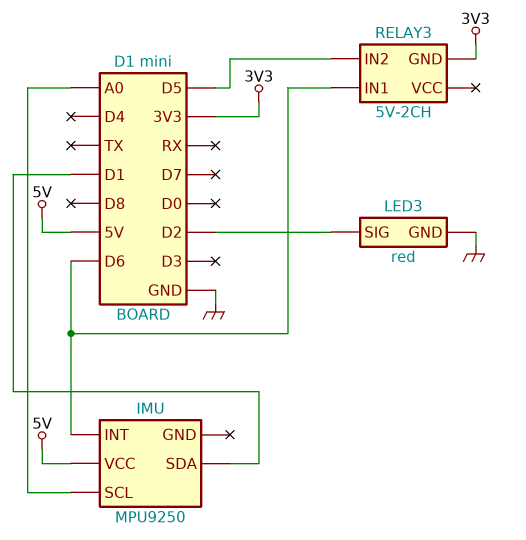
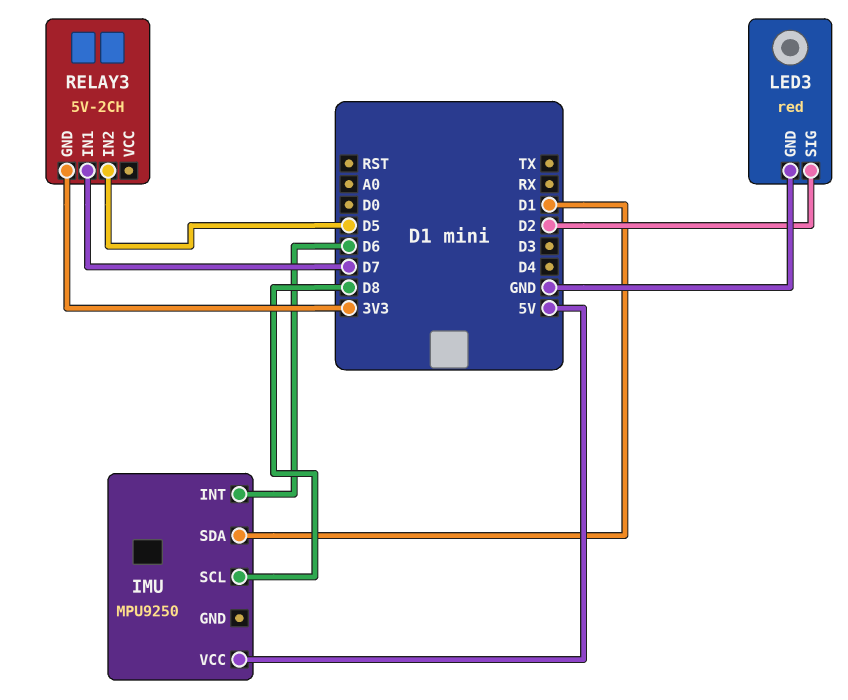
IMU pin SCL: A0 -> D8
RELAY3 pin IN1: D6 -> D7

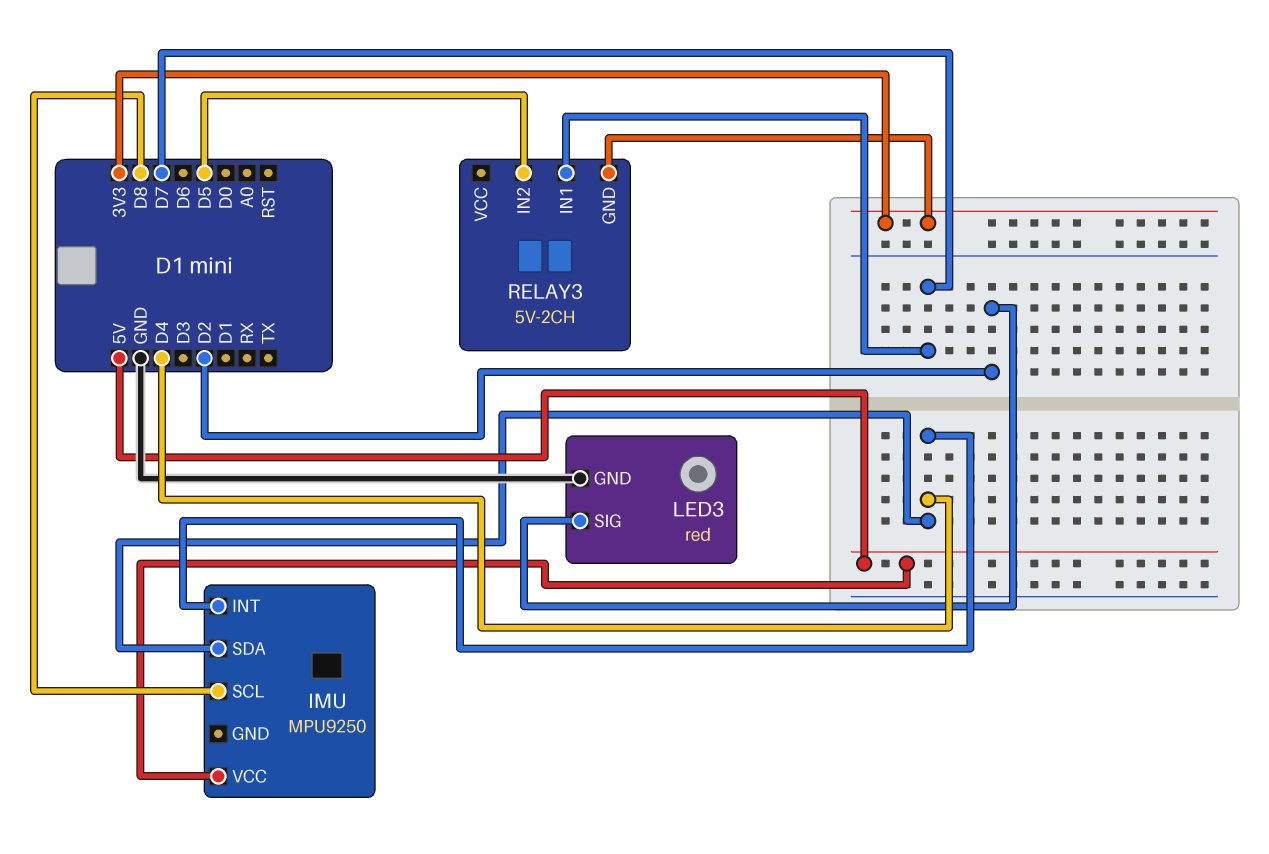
IMU pin INT: D6 -> D4
IMU pin SDA: D1 -> D4

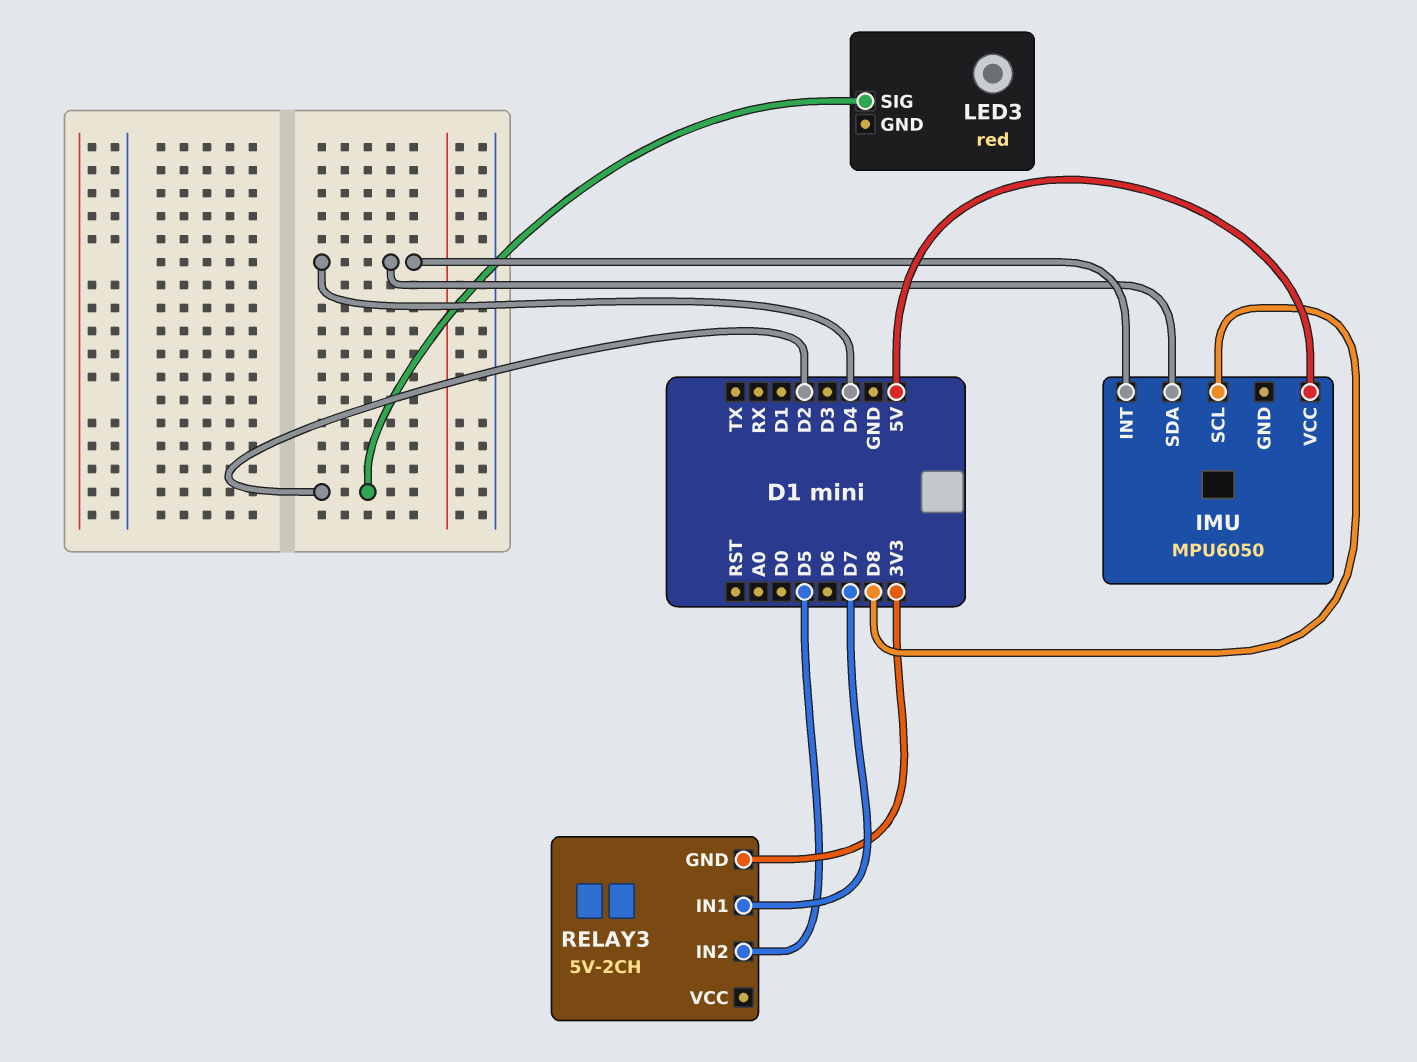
IMU: MPU9250 -> MPU6050
LED3 pin GND: GND -> none

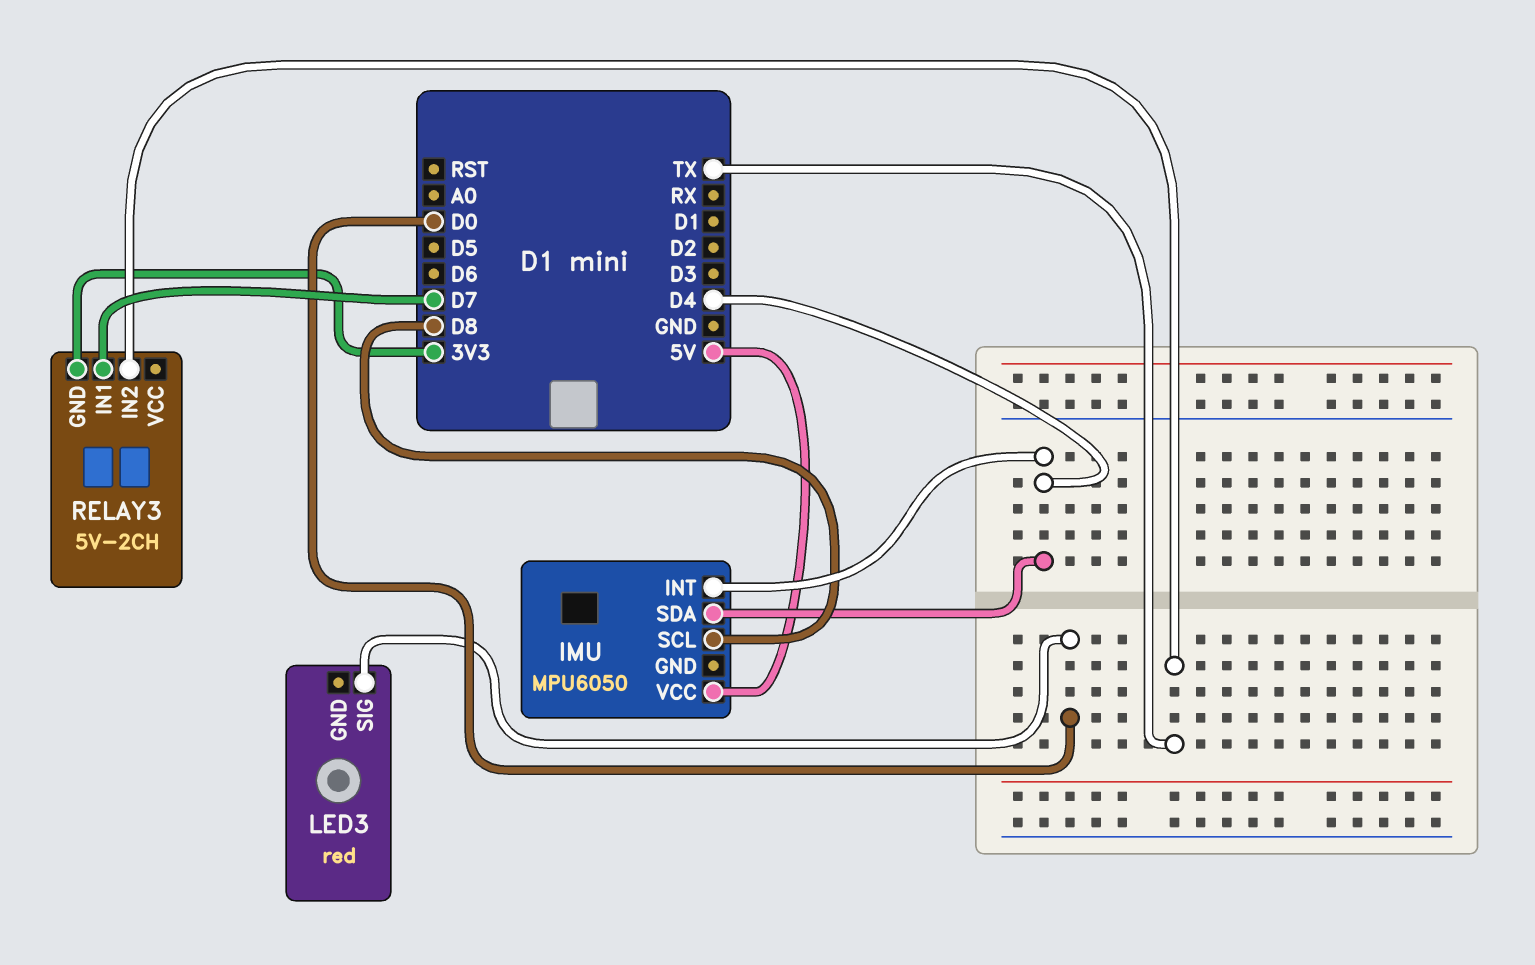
LED3 pin SIG: D2 -> D0
RELAY3 pin IN2: D5 -> TX

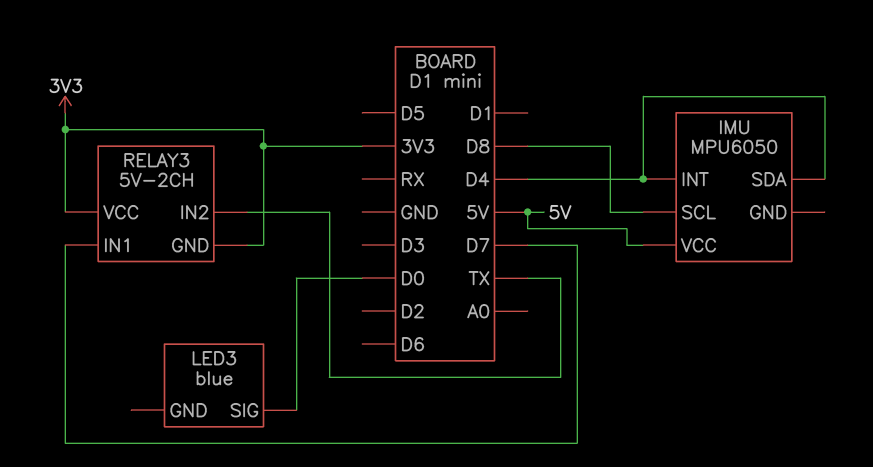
LED3: red -> blue
RELAY3 pin VCC: none -> 3V3

